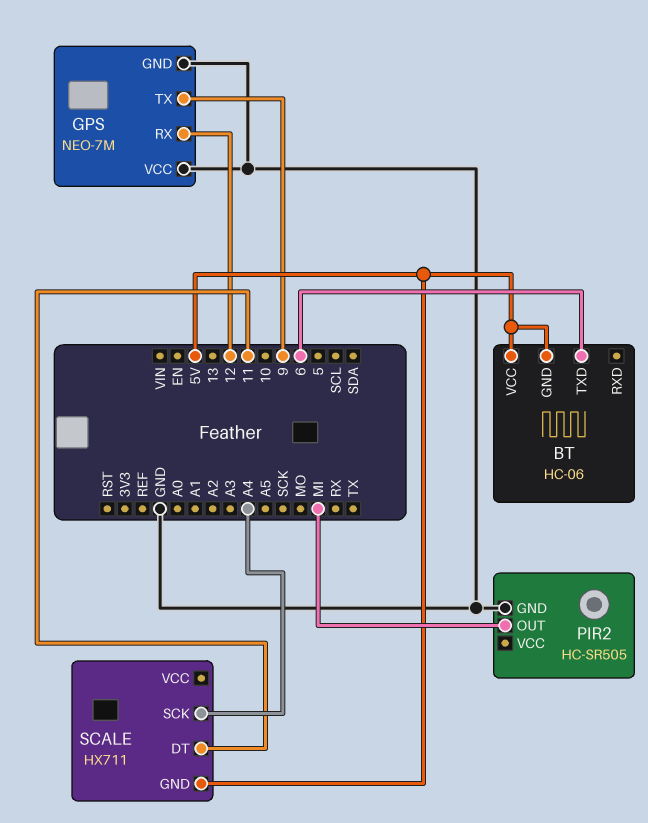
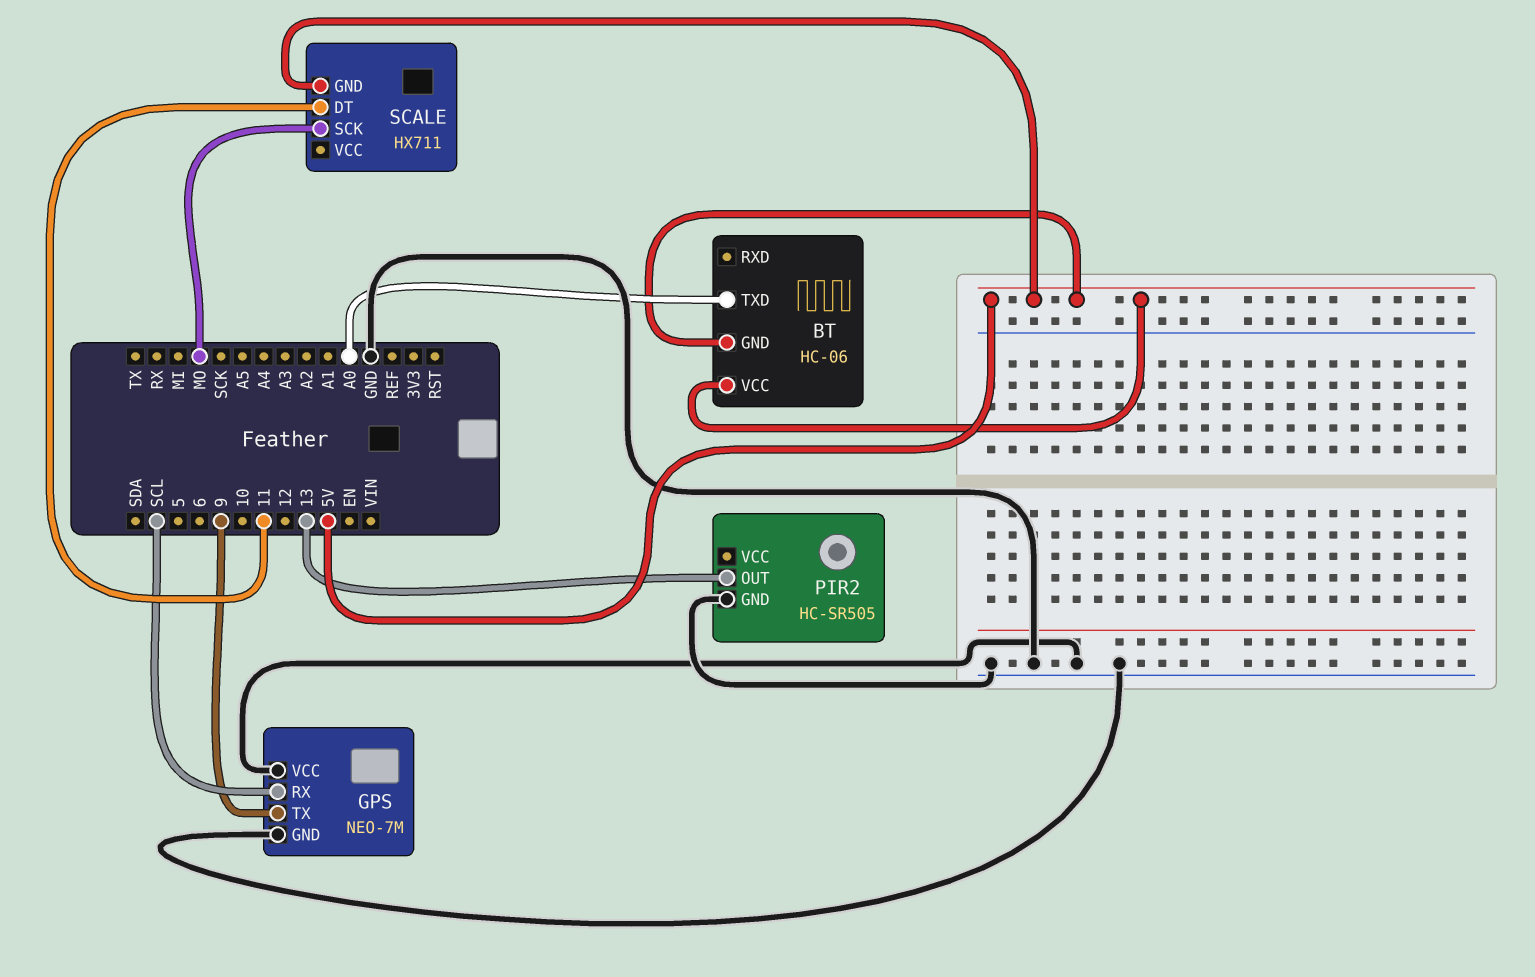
BT pin TXD: 6 -> A0
GPS pin RX: 12 -> SCL
PIR2 pin OUT: MI -> 13
SCALE pin SCK: A4 -> MO

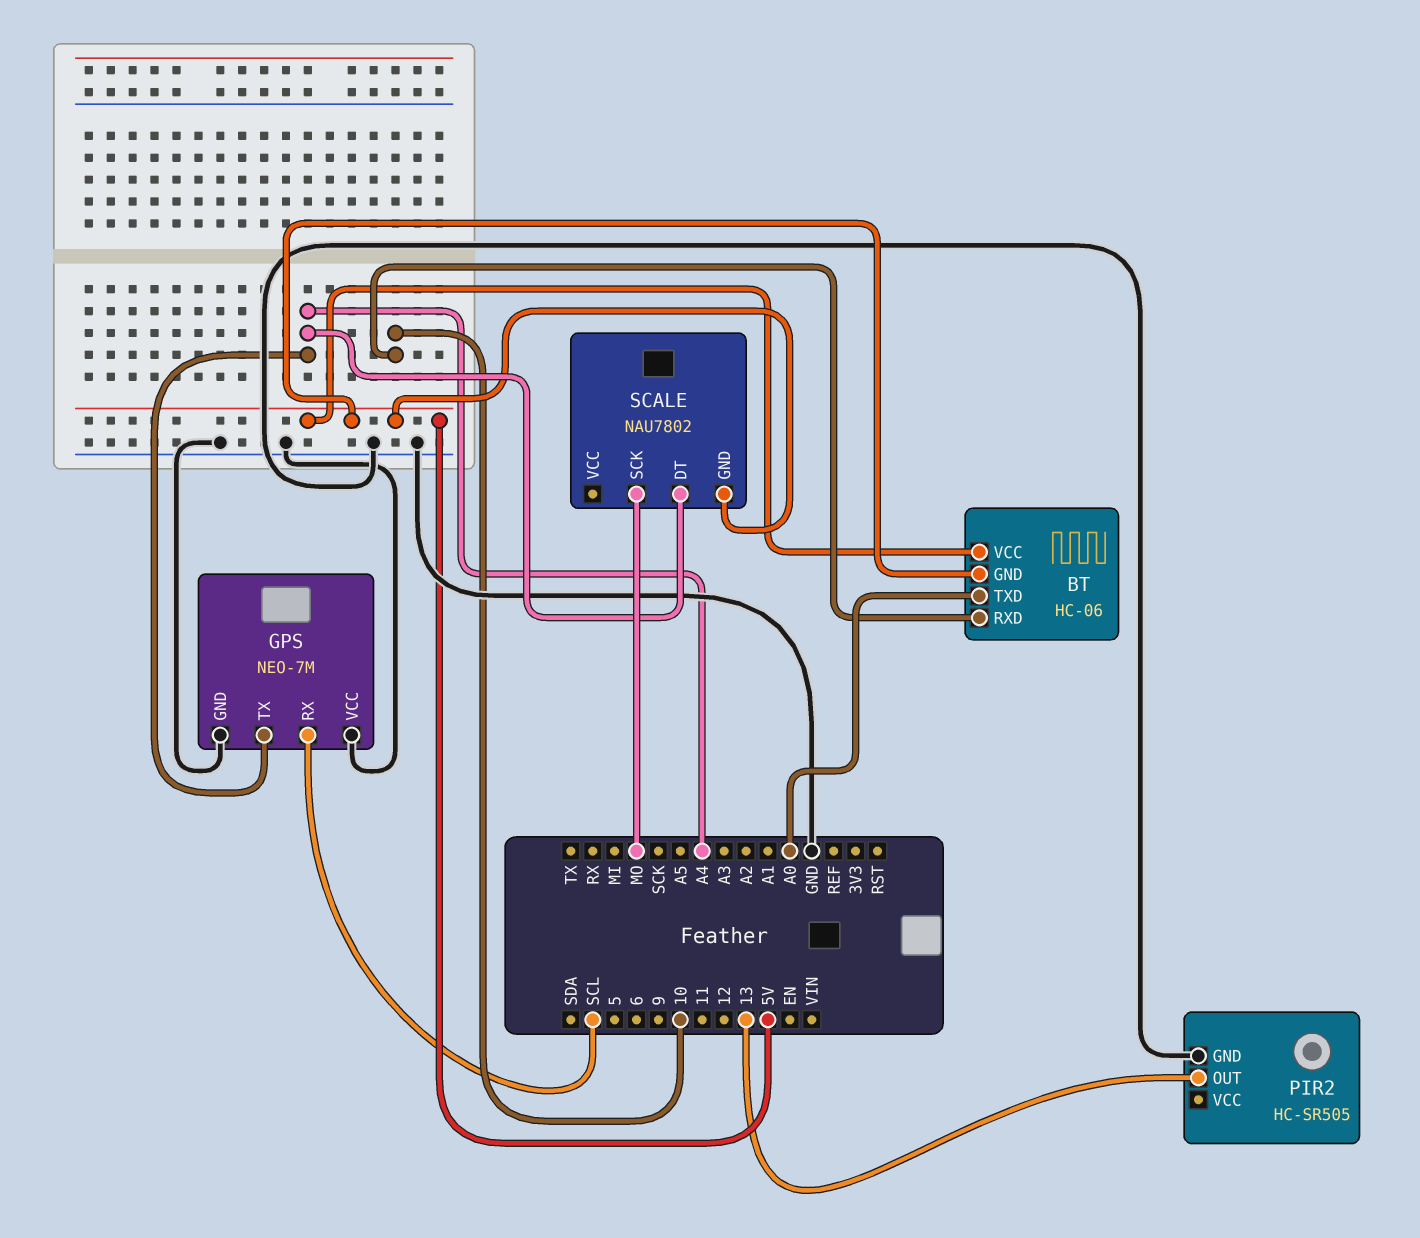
BT pin RXD: none -> 10
GPS pin TX: 9 -> A4
SCALE: HX711 -> NAU7802
SCALE pin DT: 11 -> A4

